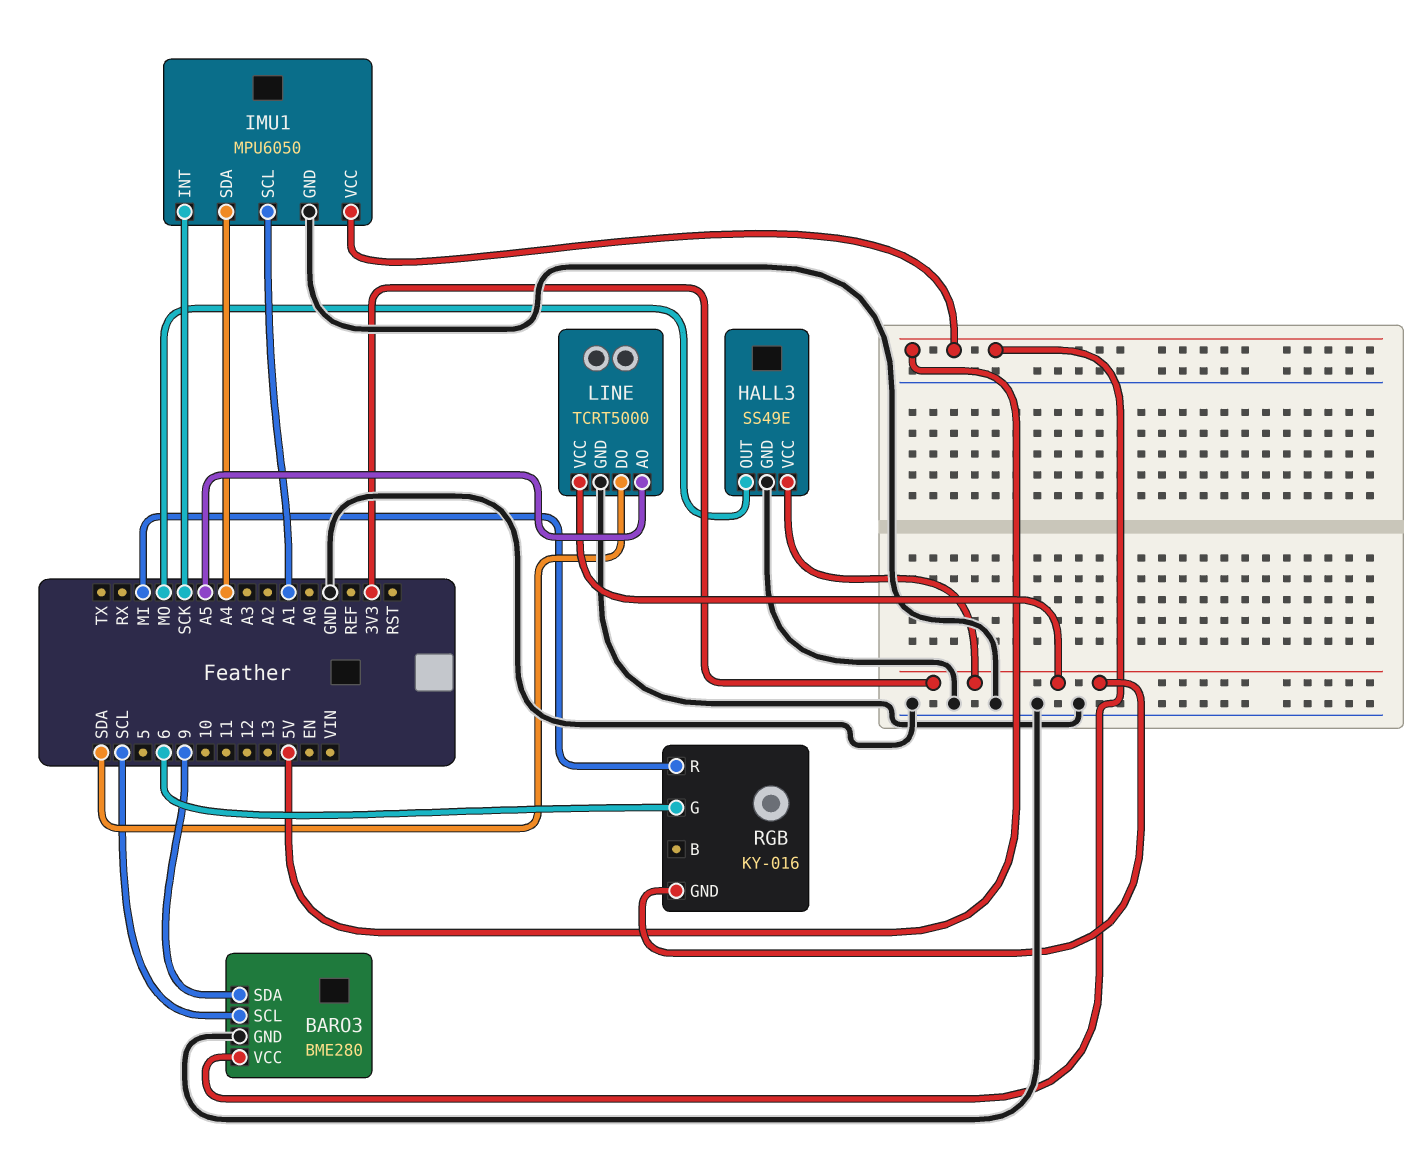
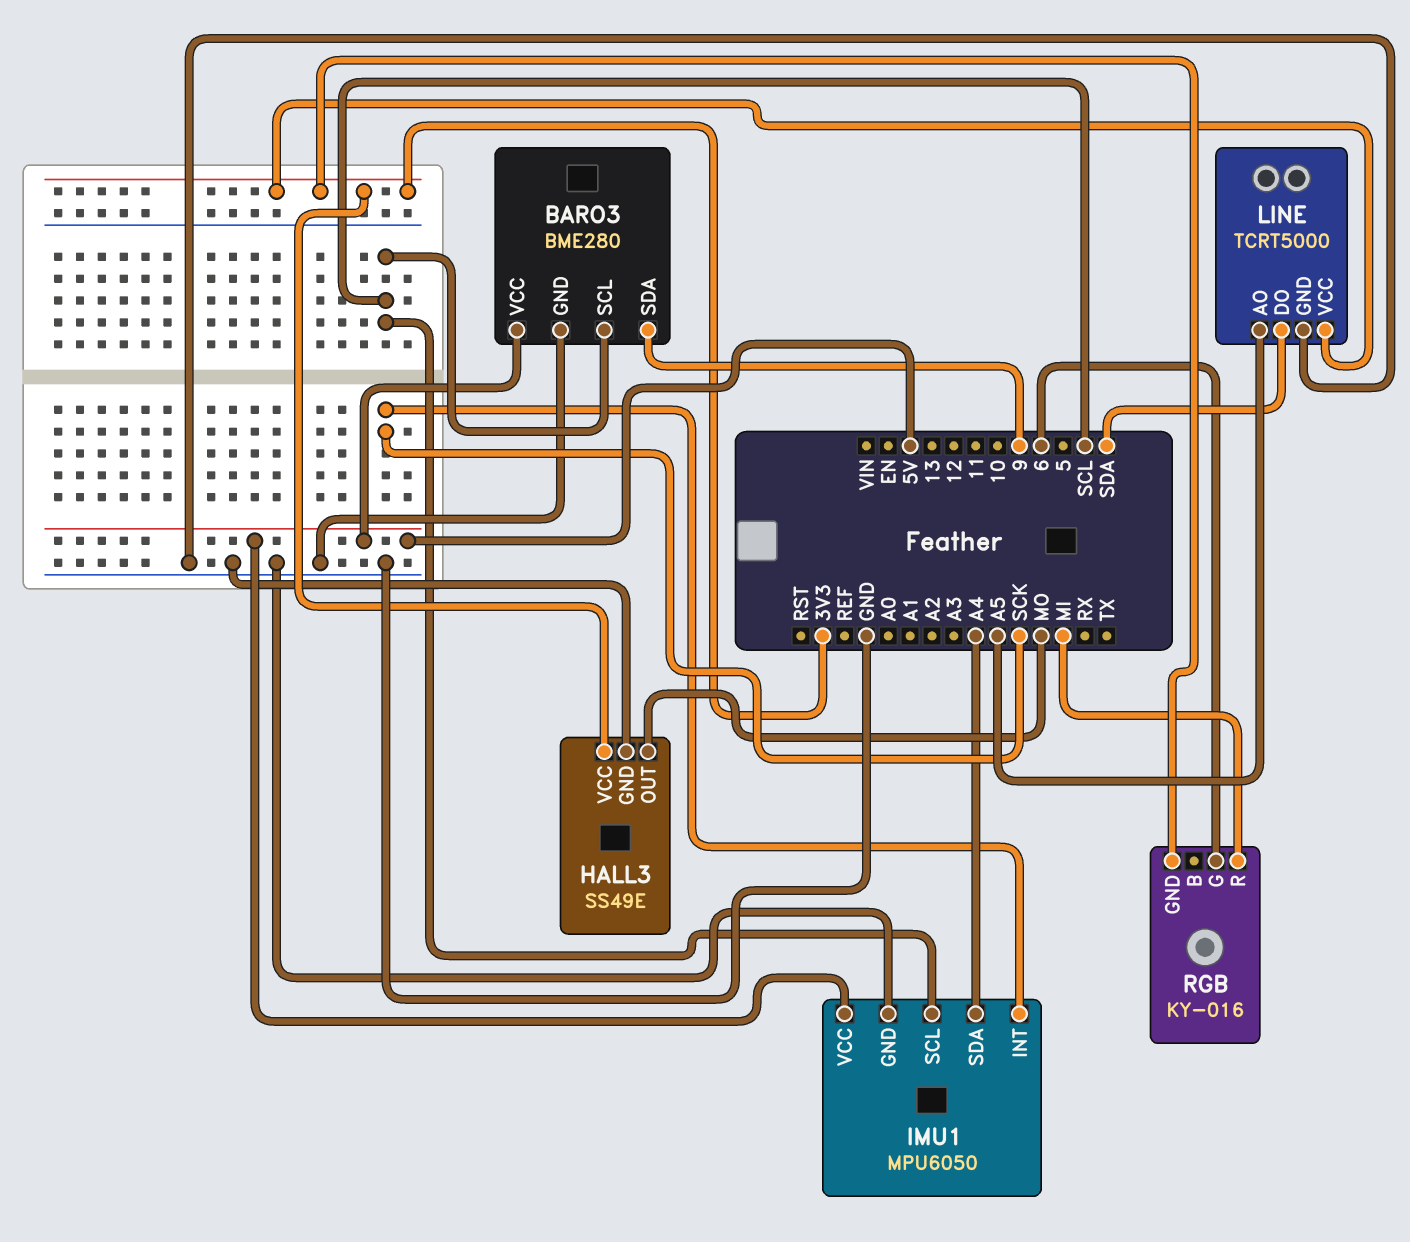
IMU1 pin SCL: A1 -> SCL

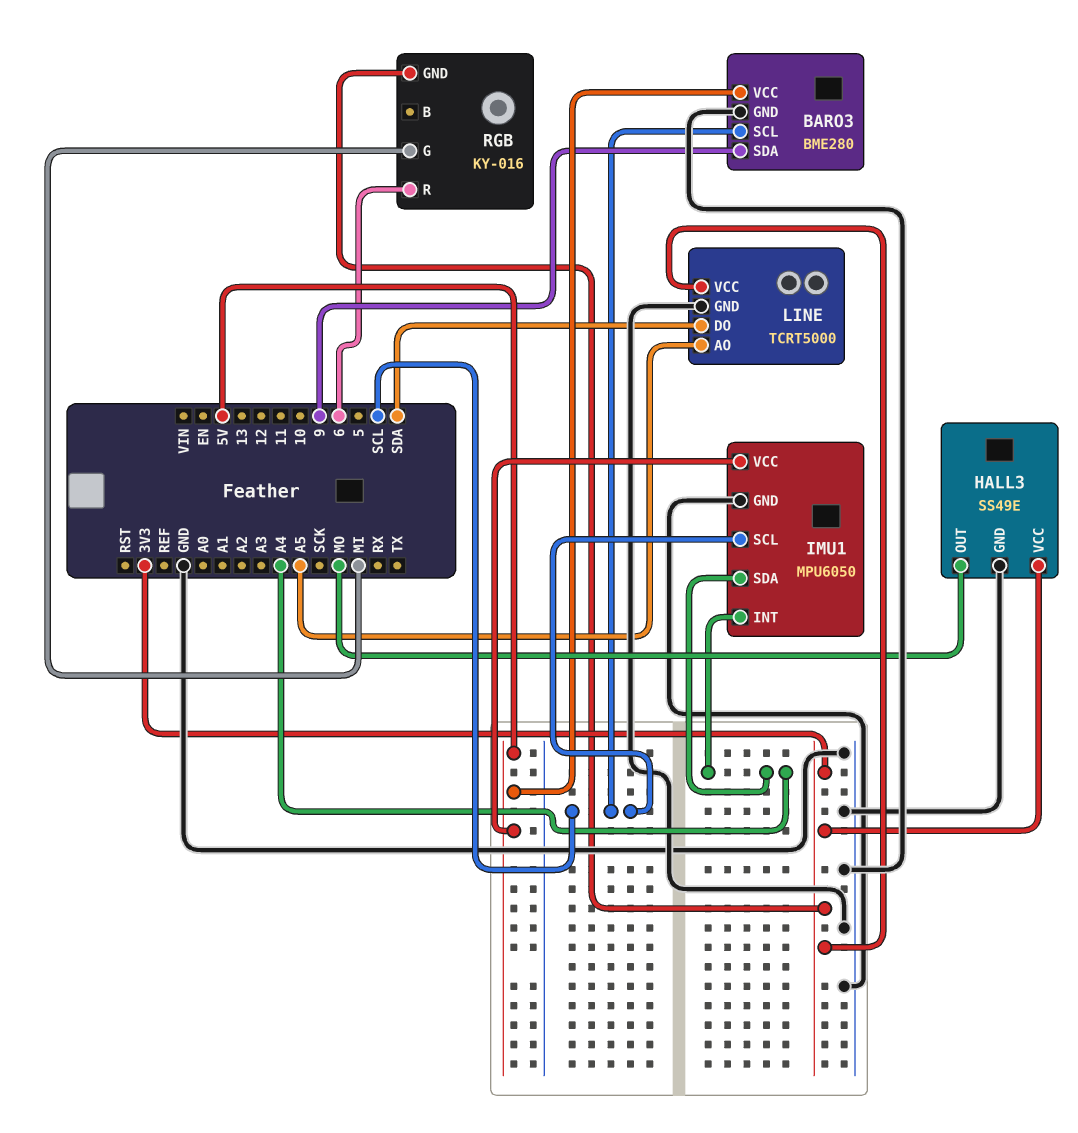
IMU1 pin INT: SCK -> A4
RGB pin G: 6 -> MI
RGB pin R: MI -> 6

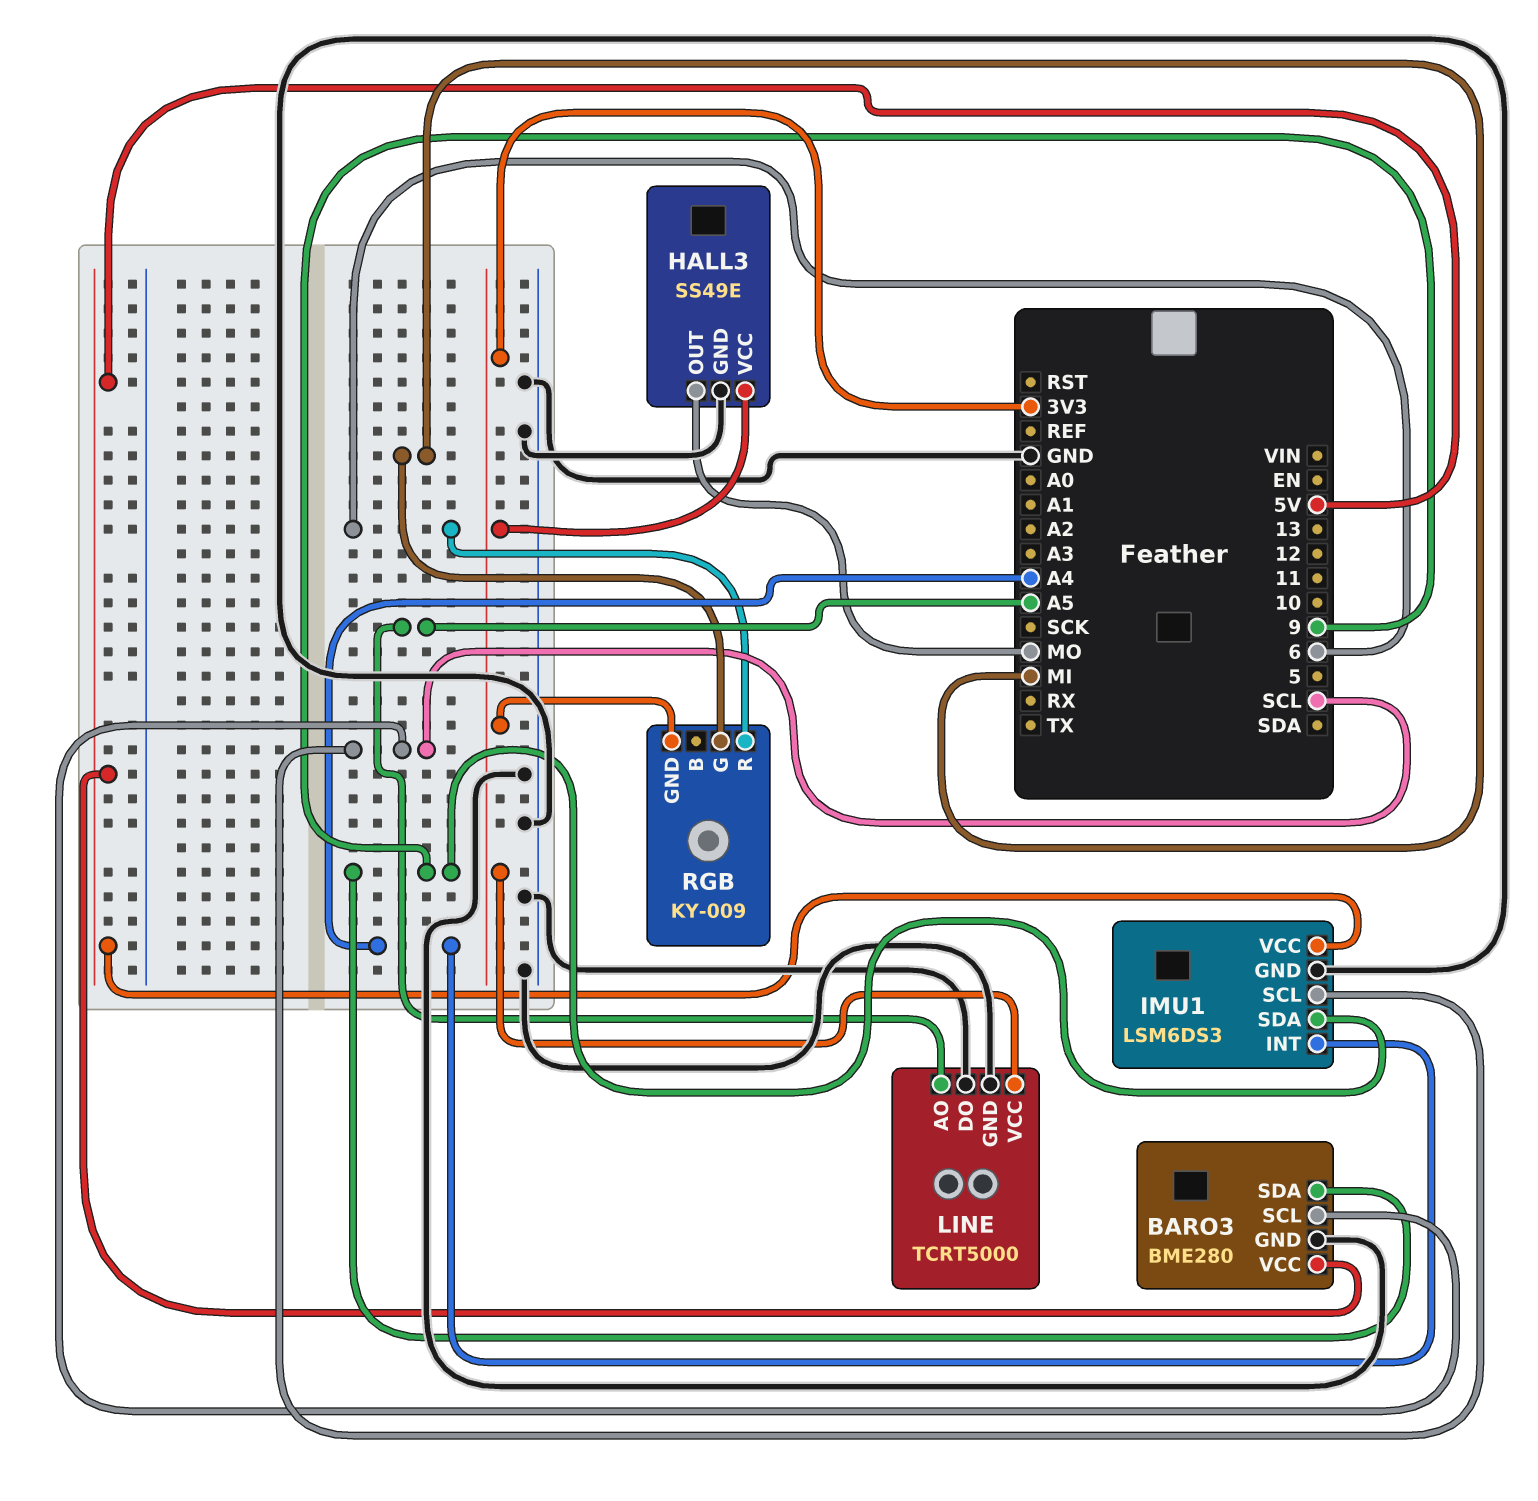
IMU1: MPU6050 -> LSM6DS3
IMU1 pin SDA: A4 -> 9
LINE pin DO: SDA -> GND
RGB: KY-016 -> KY-009

